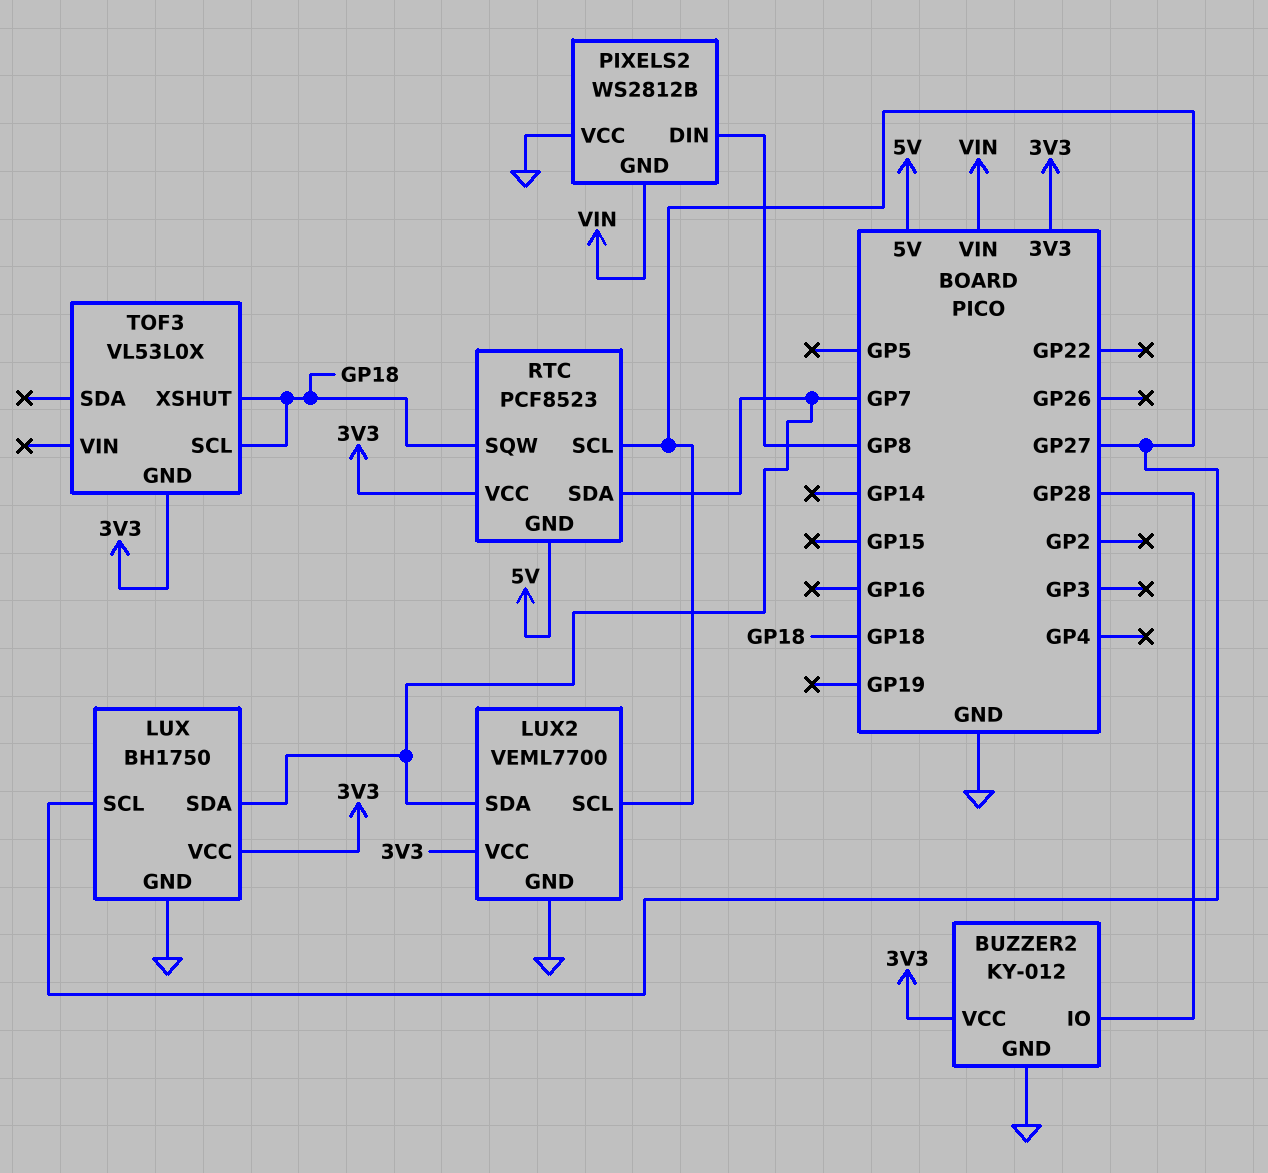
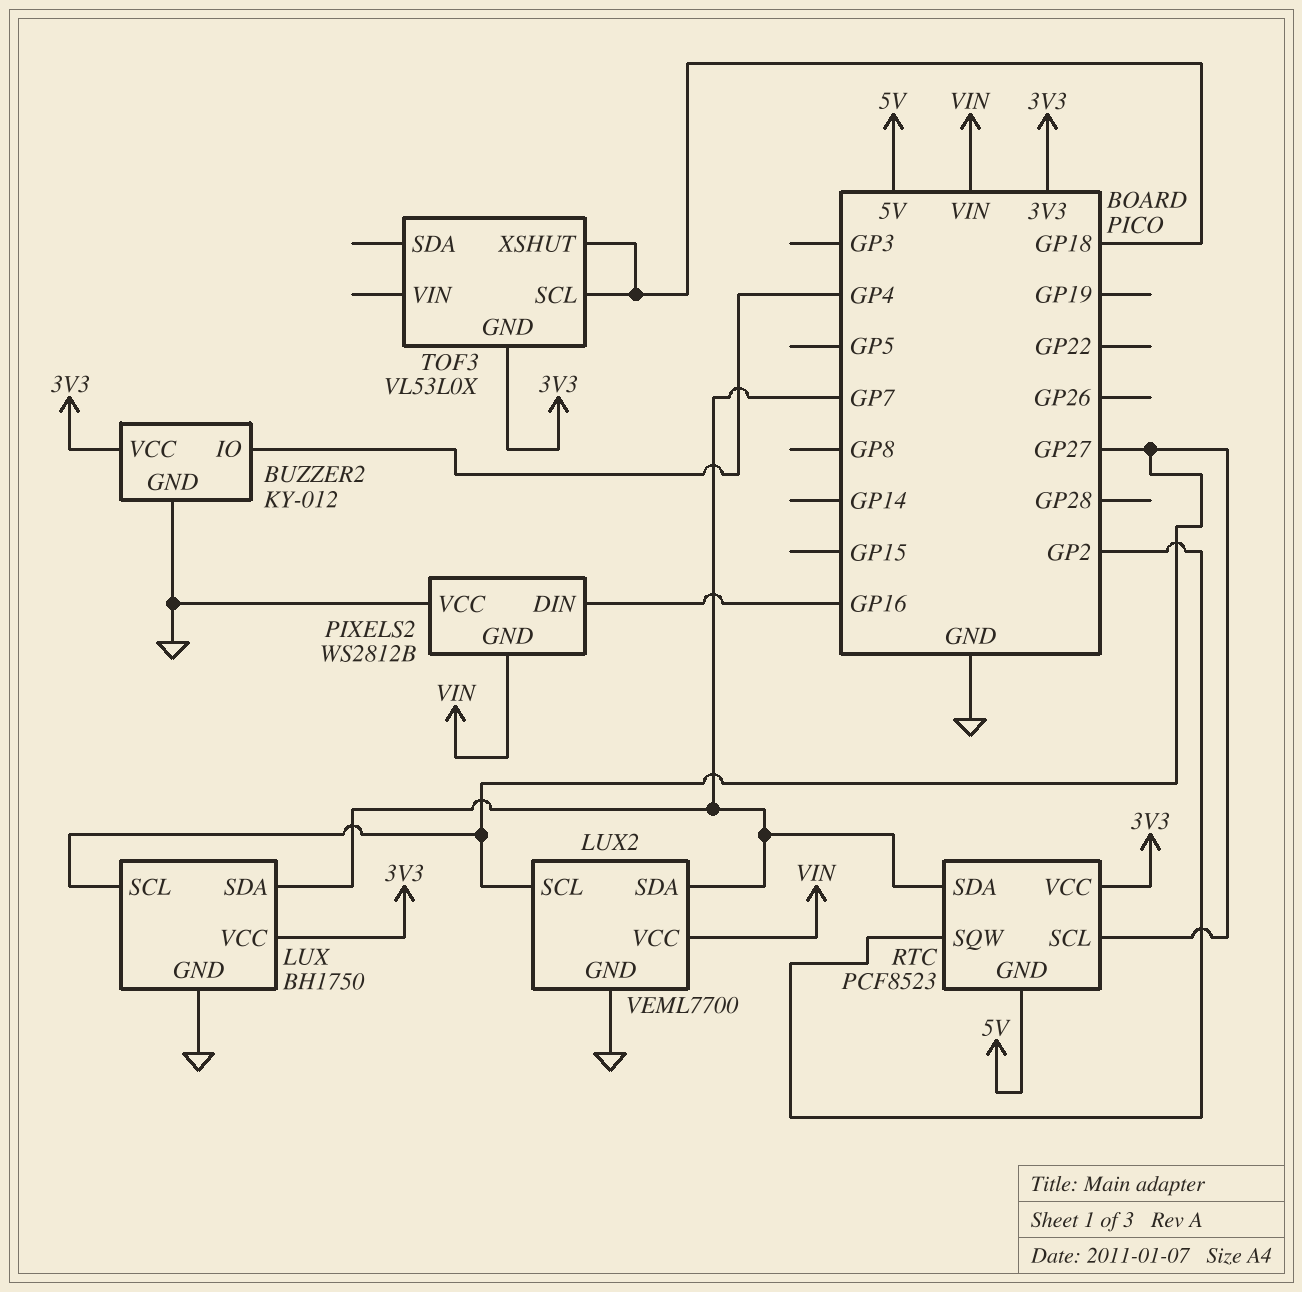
BUZZER2 pin IO: GP28 -> GP4
LUX2 pin VCC: 3V3 -> VIN
PIXELS2 pin DIN: GP8 -> GP16
RTC pin SQW: GP18 -> GP2

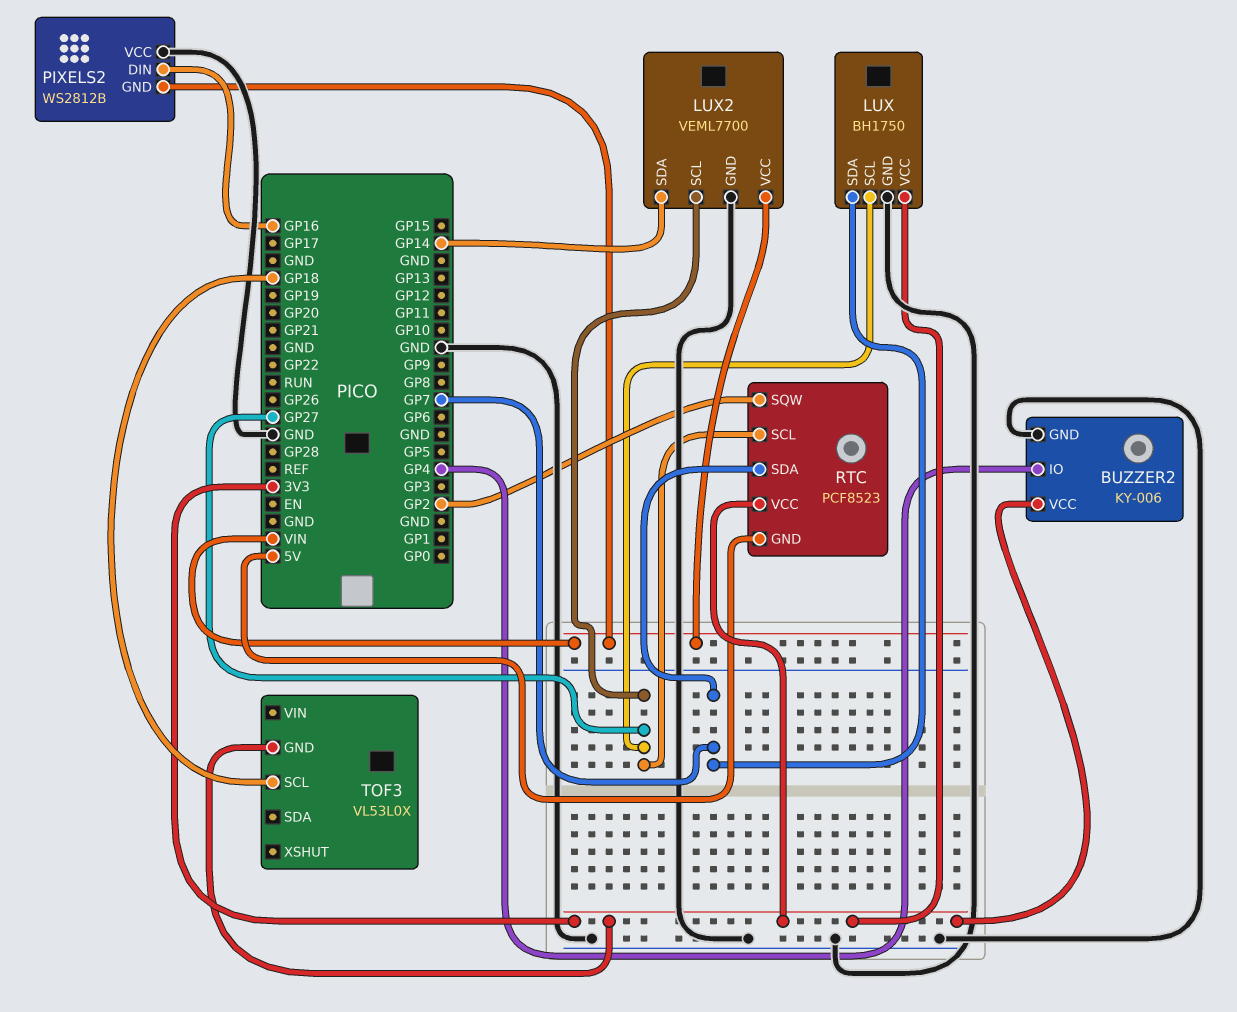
BUZZER2: KY-012 -> KY-006
LUX2 pin SDA: GP7 -> GP14
TOF3 pin XSHUT: GP18 -> none

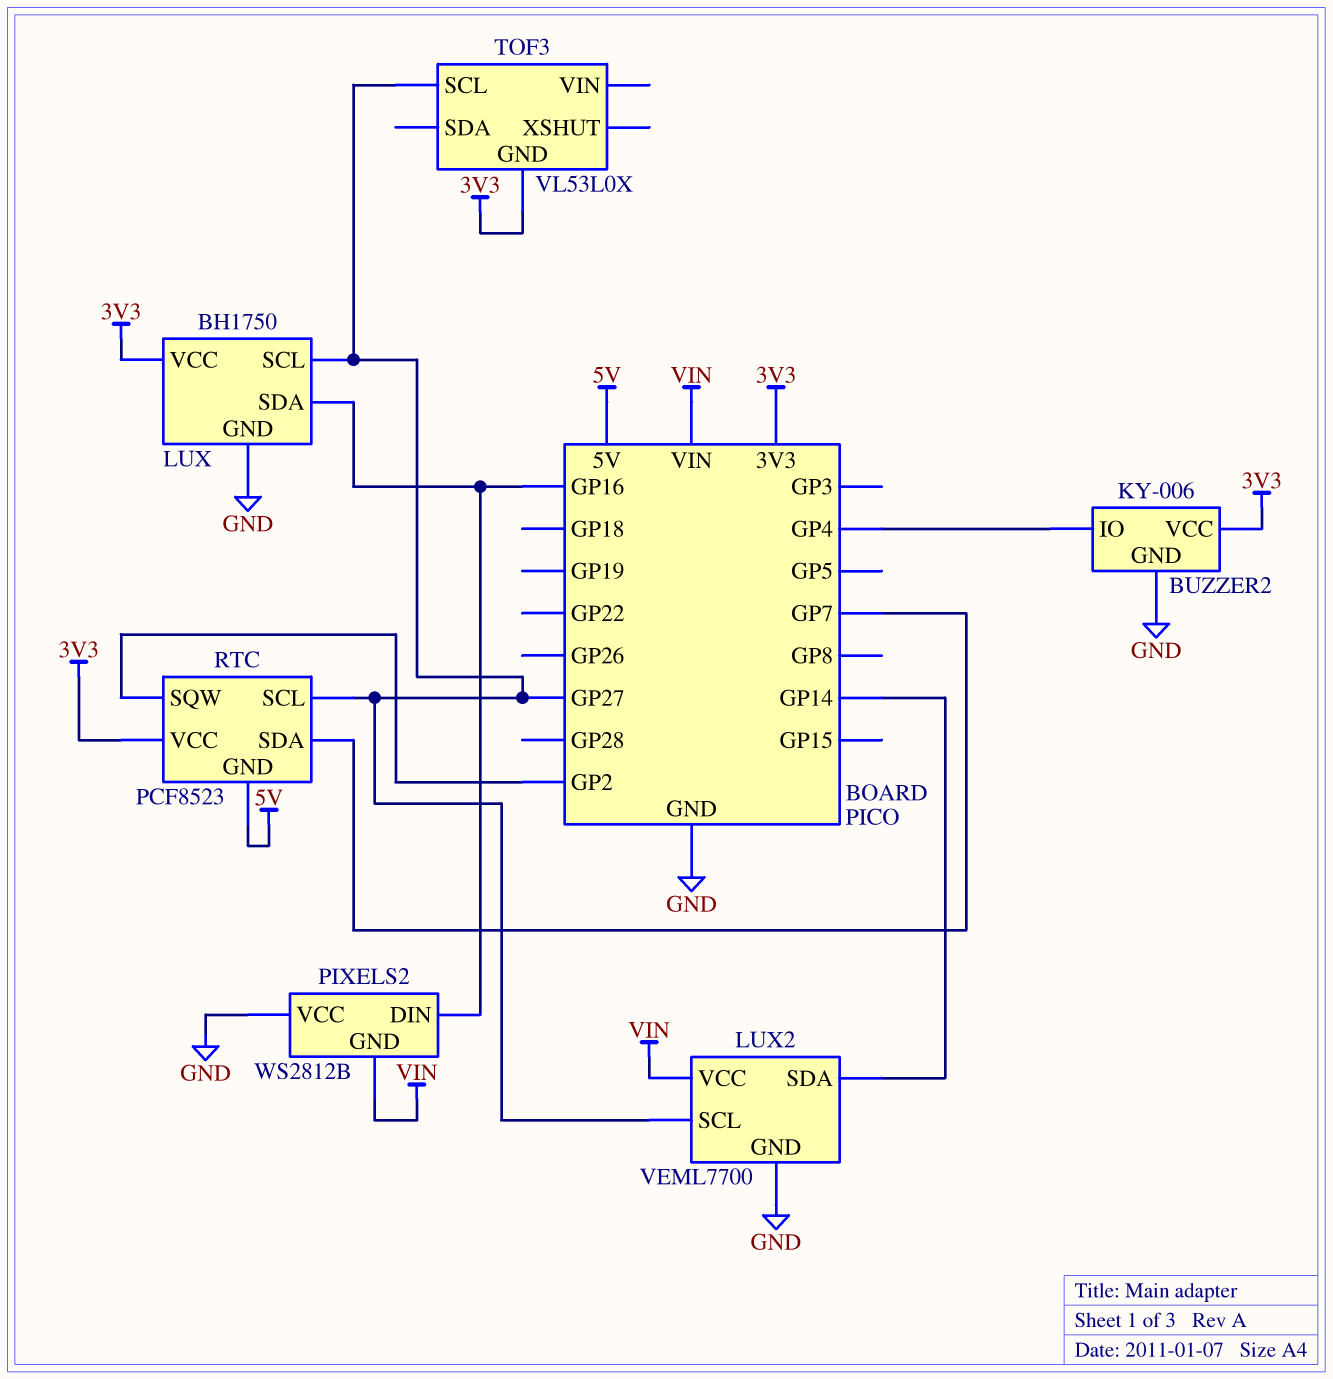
LUX pin SDA: GP7 -> GP16
TOF3 pin SCL: GP18 -> GP27

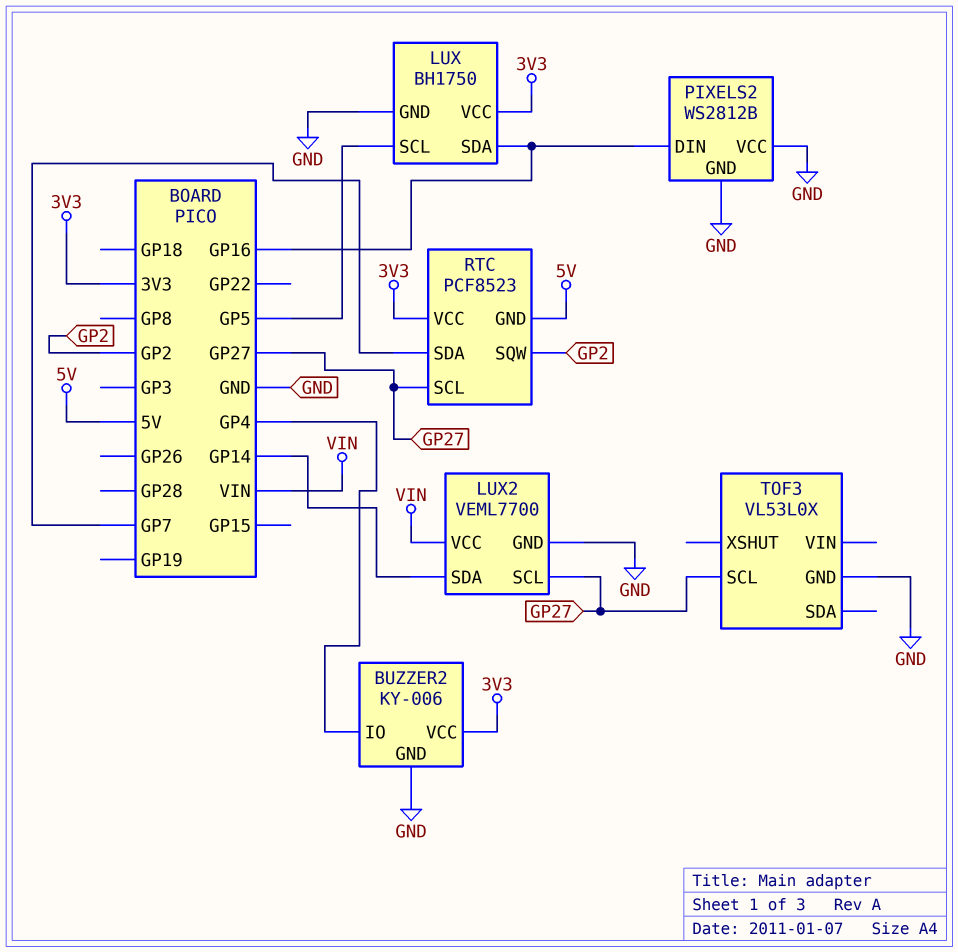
LUX pin SCL: GP27 -> GP5
PIXELS2 pin GND: VIN -> GND
TOF3 pin GND: 3V3 -> GND

